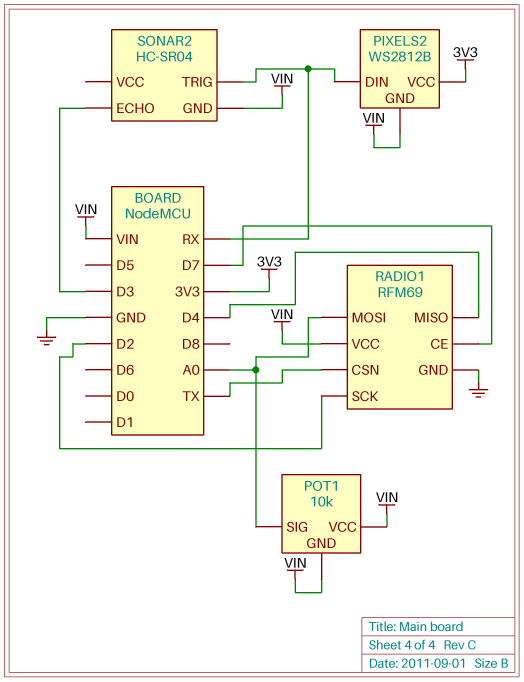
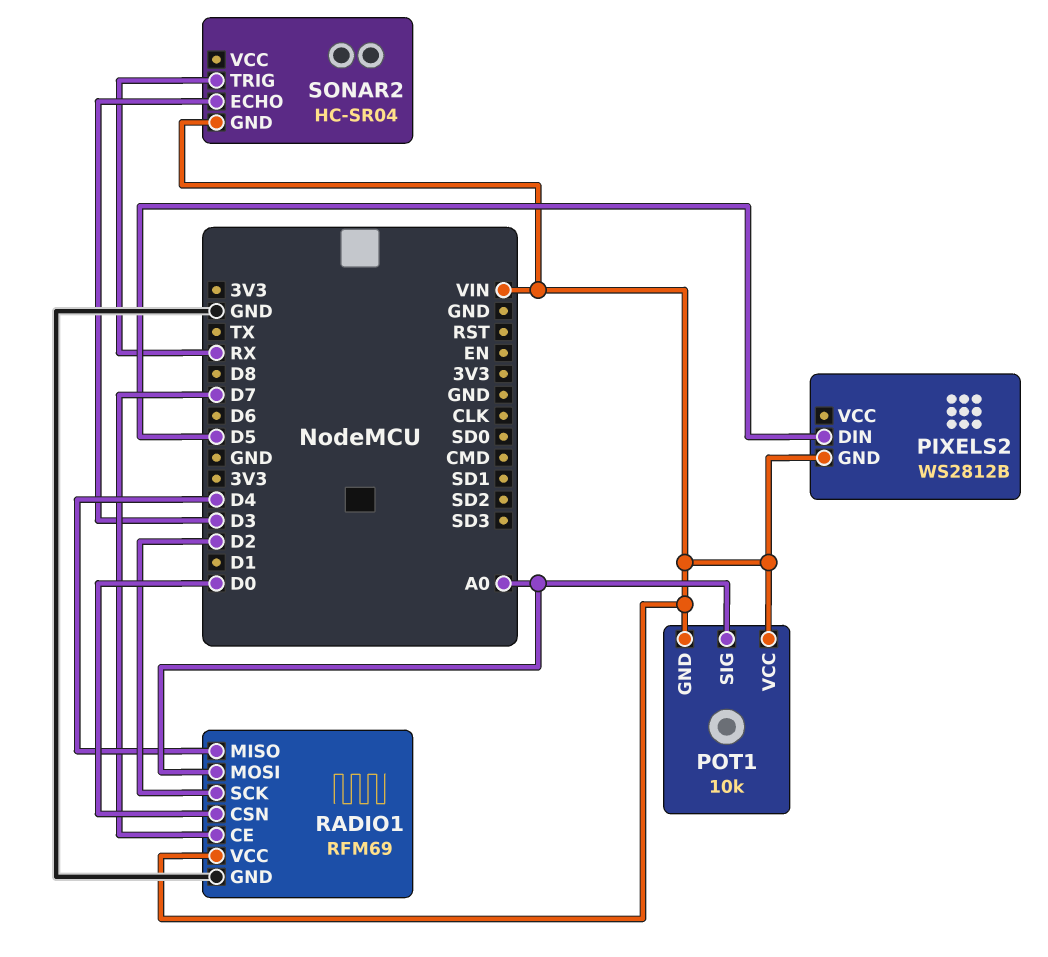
PIXELS2 pin DIN: RX -> D5
PIXELS2 pin VCC: 3V3 -> none
RADIO1 pin CSN: TX -> D0

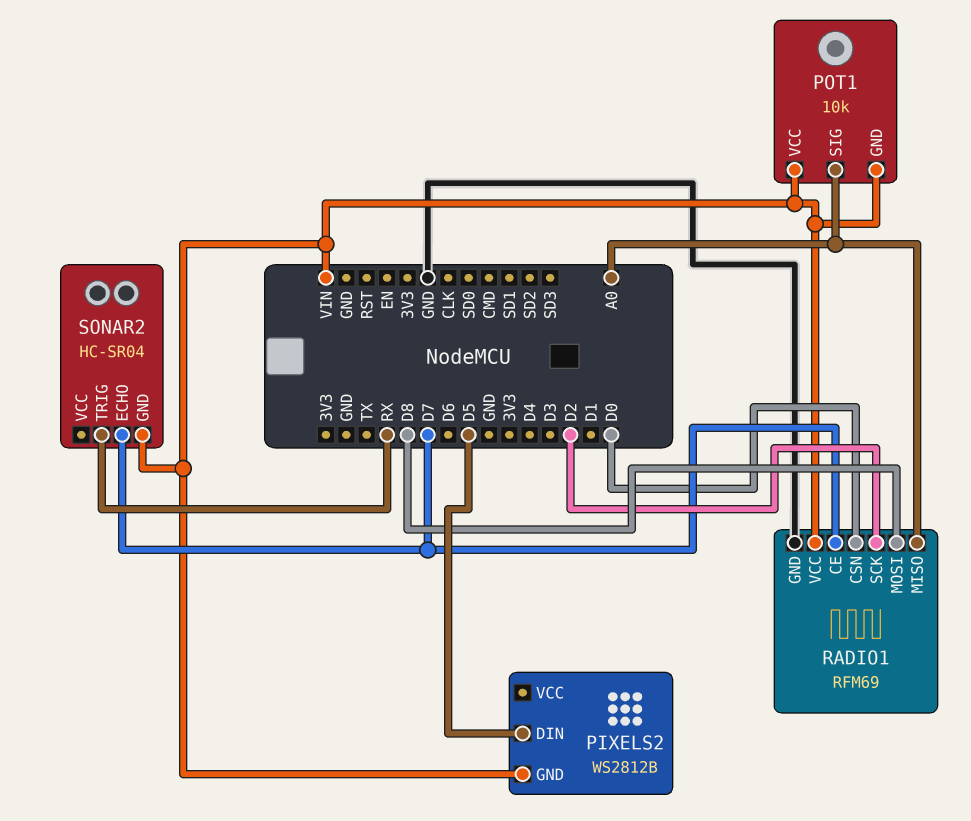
RADIO1 pin MISO: D4 -> A0
RADIO1 pin MOSI: A0 -> D8
SONAR2 pin ECHO: D3 -> D7

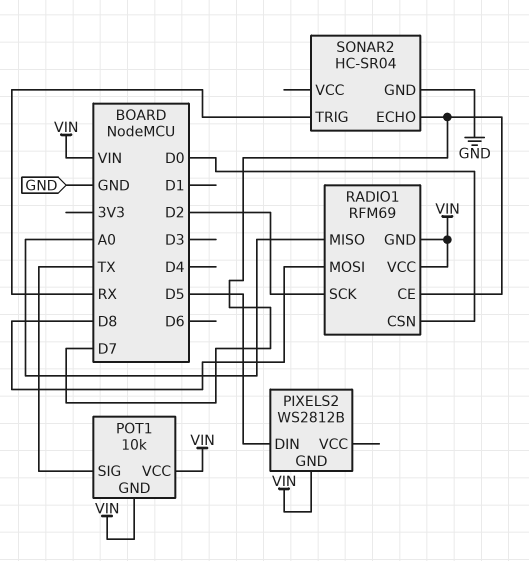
POT1 pin SIG: A0 -> TX
RADIO1 pin GND: GND -> VIN
SONAR2 pin GND: VIN -> GND

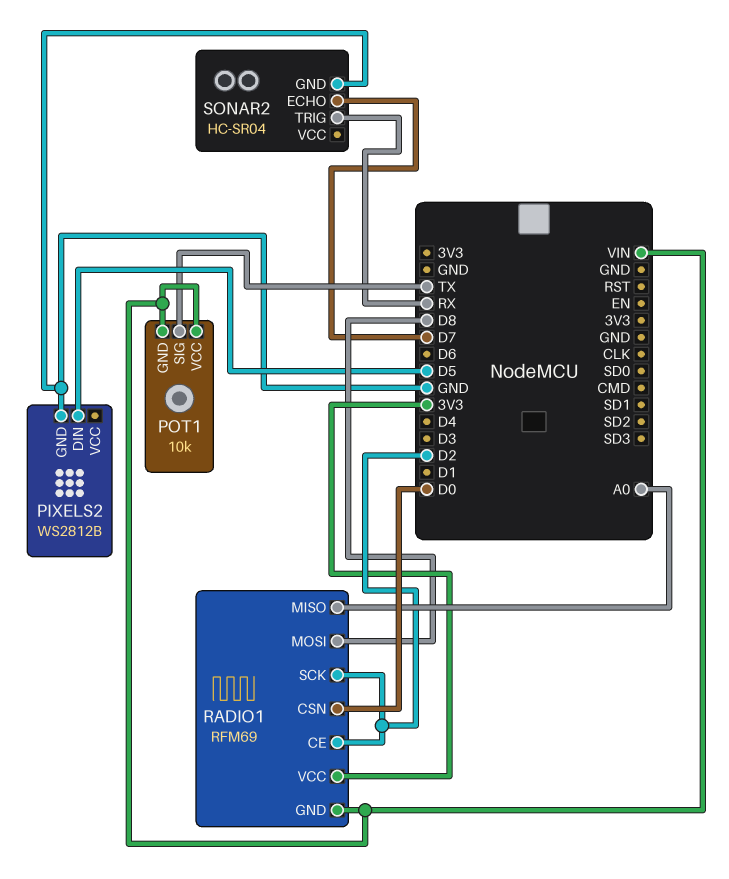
PIXELS2 pin GND: VIN -> GND
RADIO1 pin CE: D7 -> D2
RADIO1 pin VCC: VIN -> 3V3

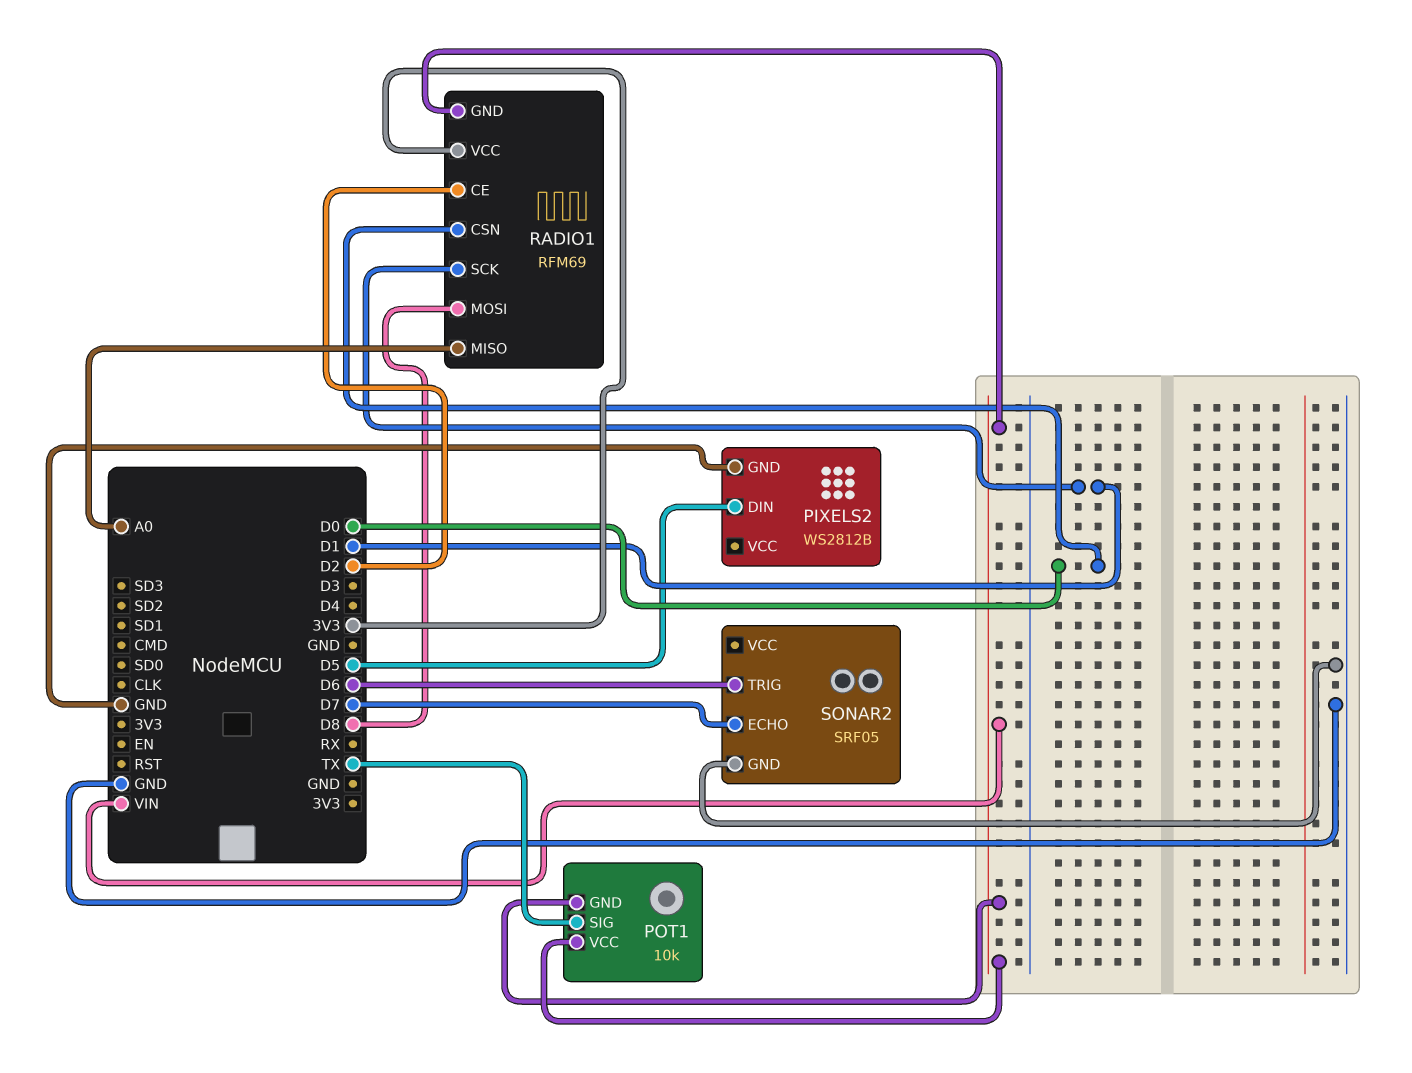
RADIO1 pin SCK: D2 -> D1
SONAR2: HC-SR04 -> SRF05
SONAR2 pin TRIG: RX -> D6

